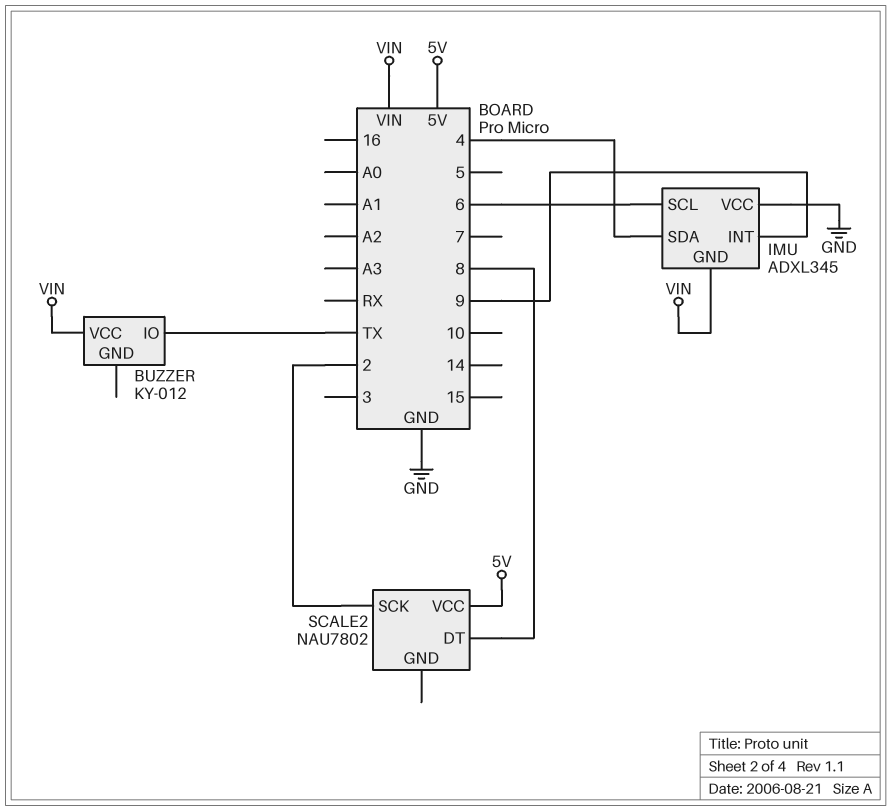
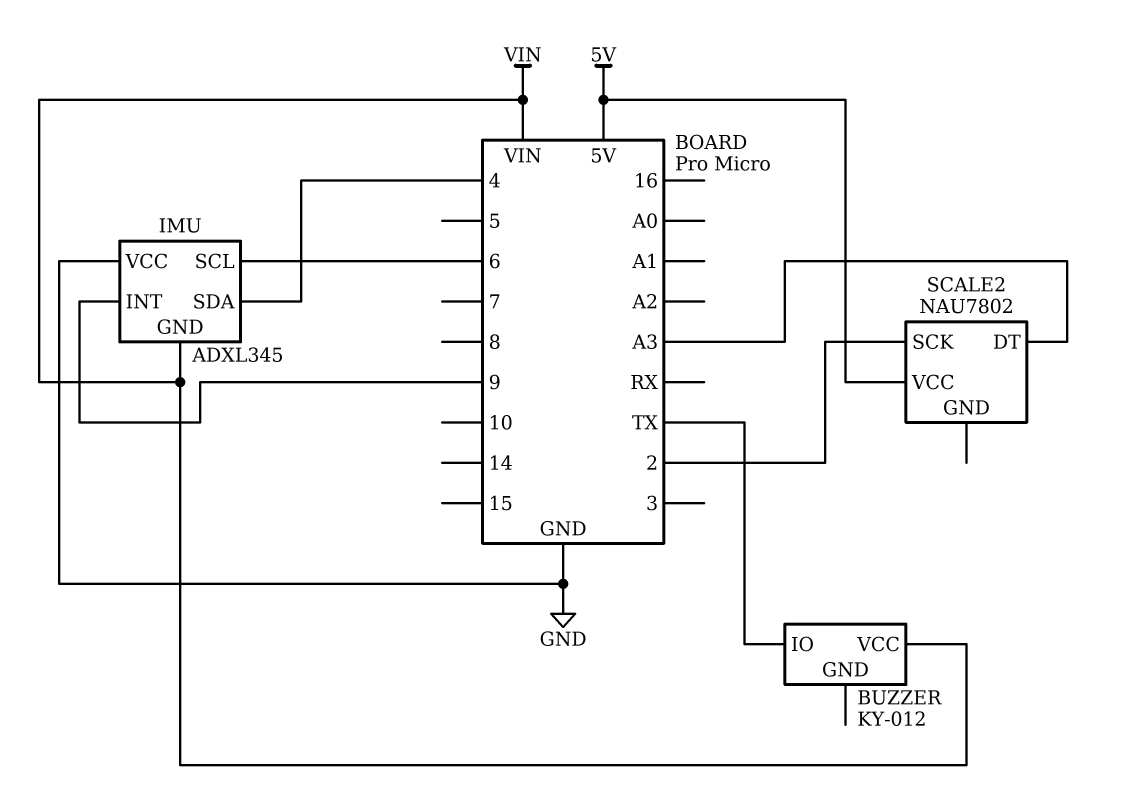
SCALE2 pin DT: 8 -> A3

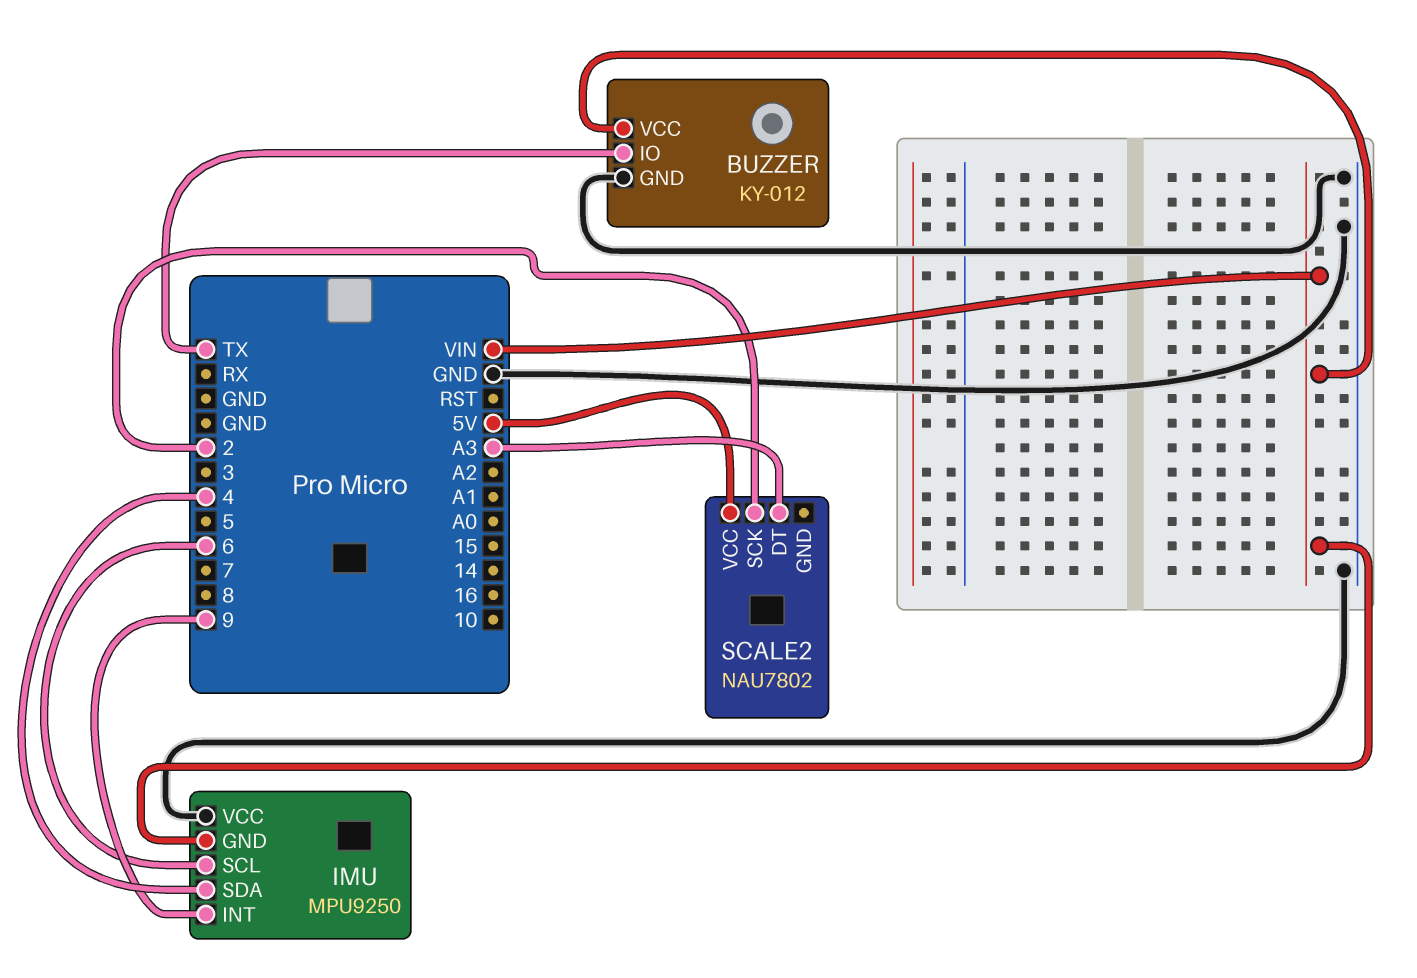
BUZZER pin GND: none -> GND
IMU: ADXL345 -> MPU9250

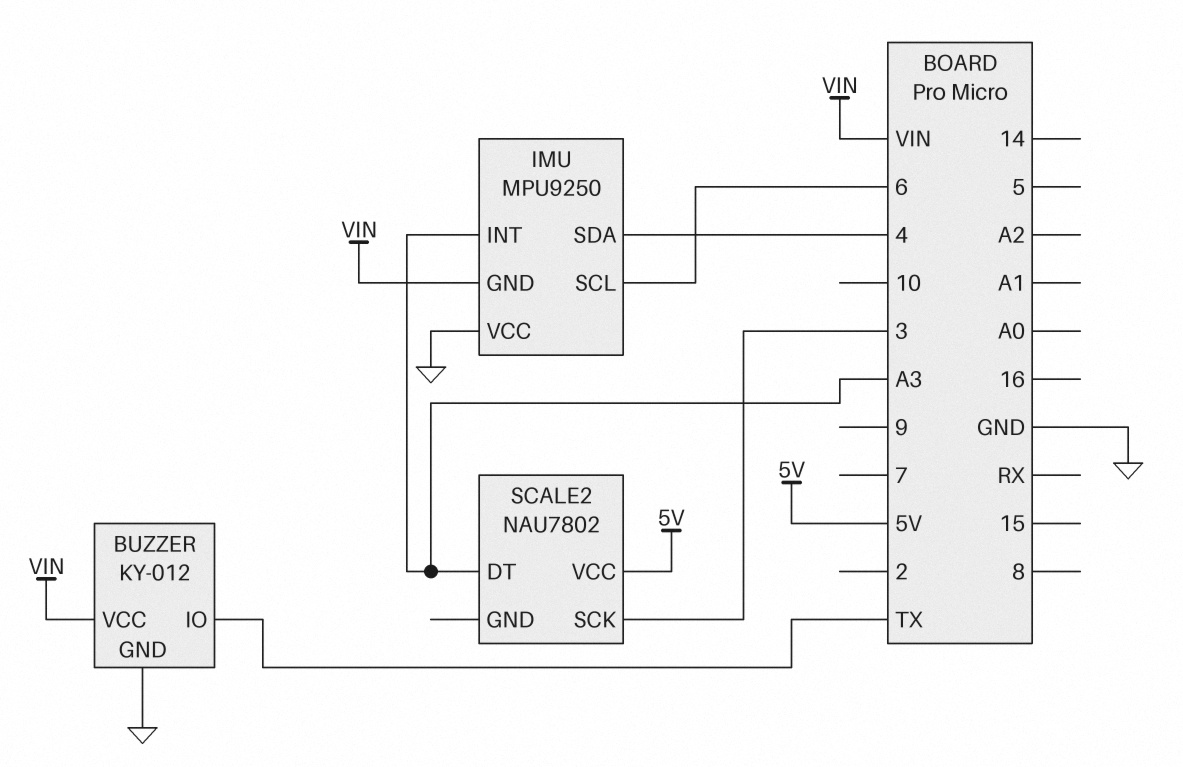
IMU pin INT: 9 -> A3
SCALE2 pin SCK: 2 -> 3

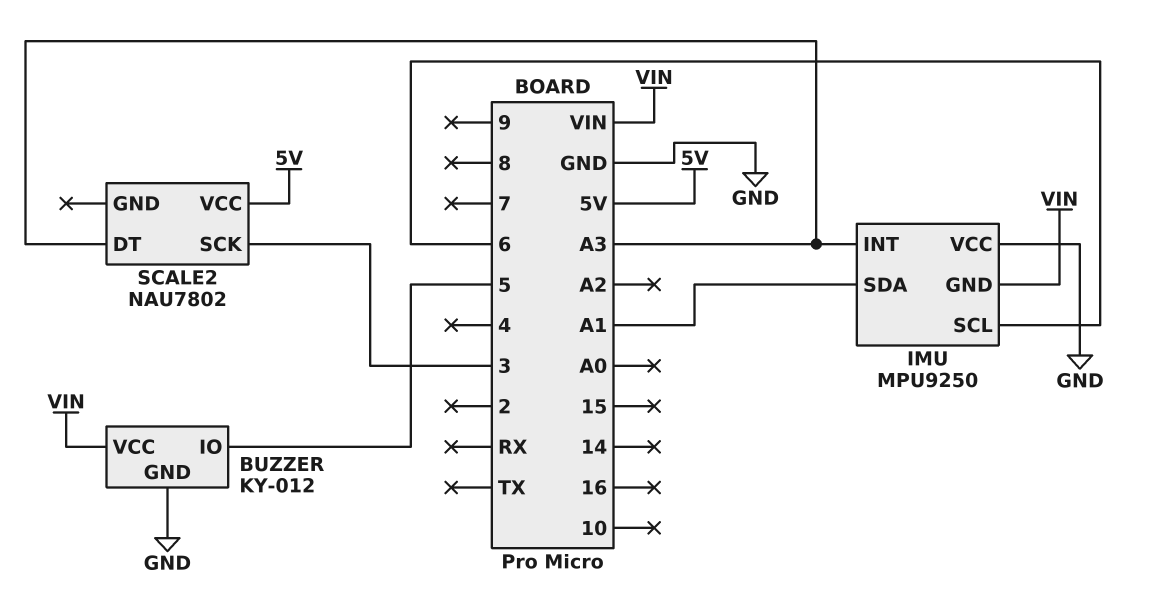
BUZZER pin IO: TX -> 5
IMU pin SDA: 4 -> A1

